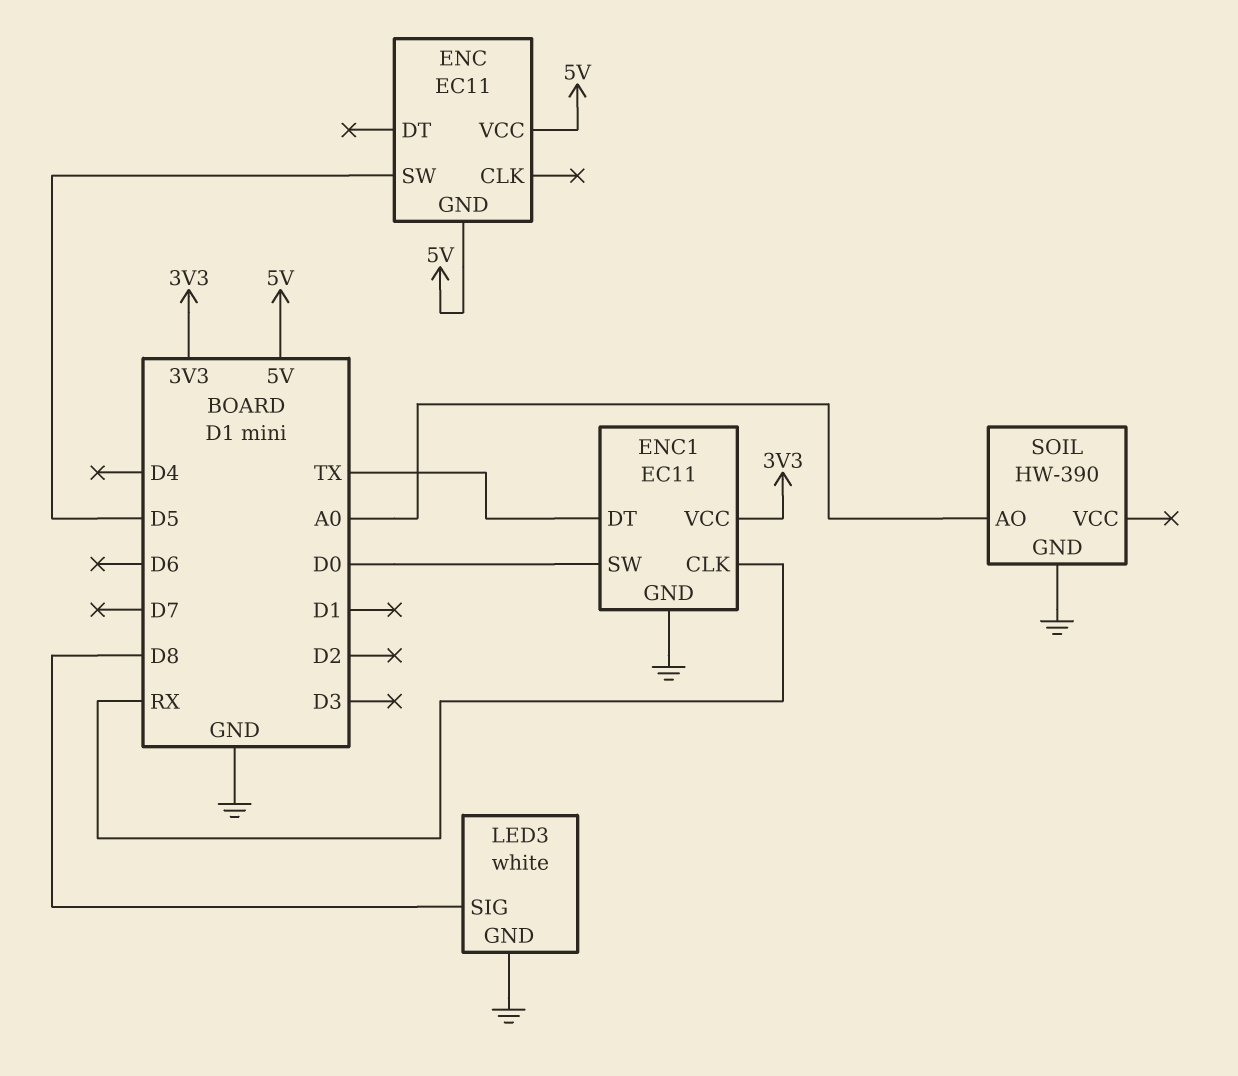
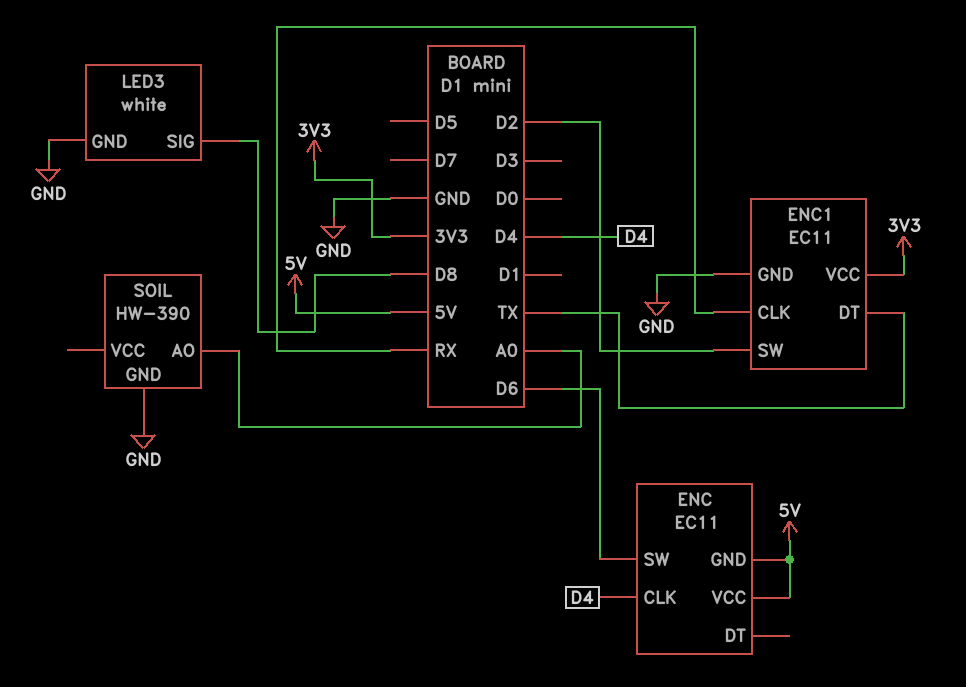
ENC pin CLK: none -> D4
ENC pin SW: D5 -> D6
ENC1 pin SW: D0 -> D2

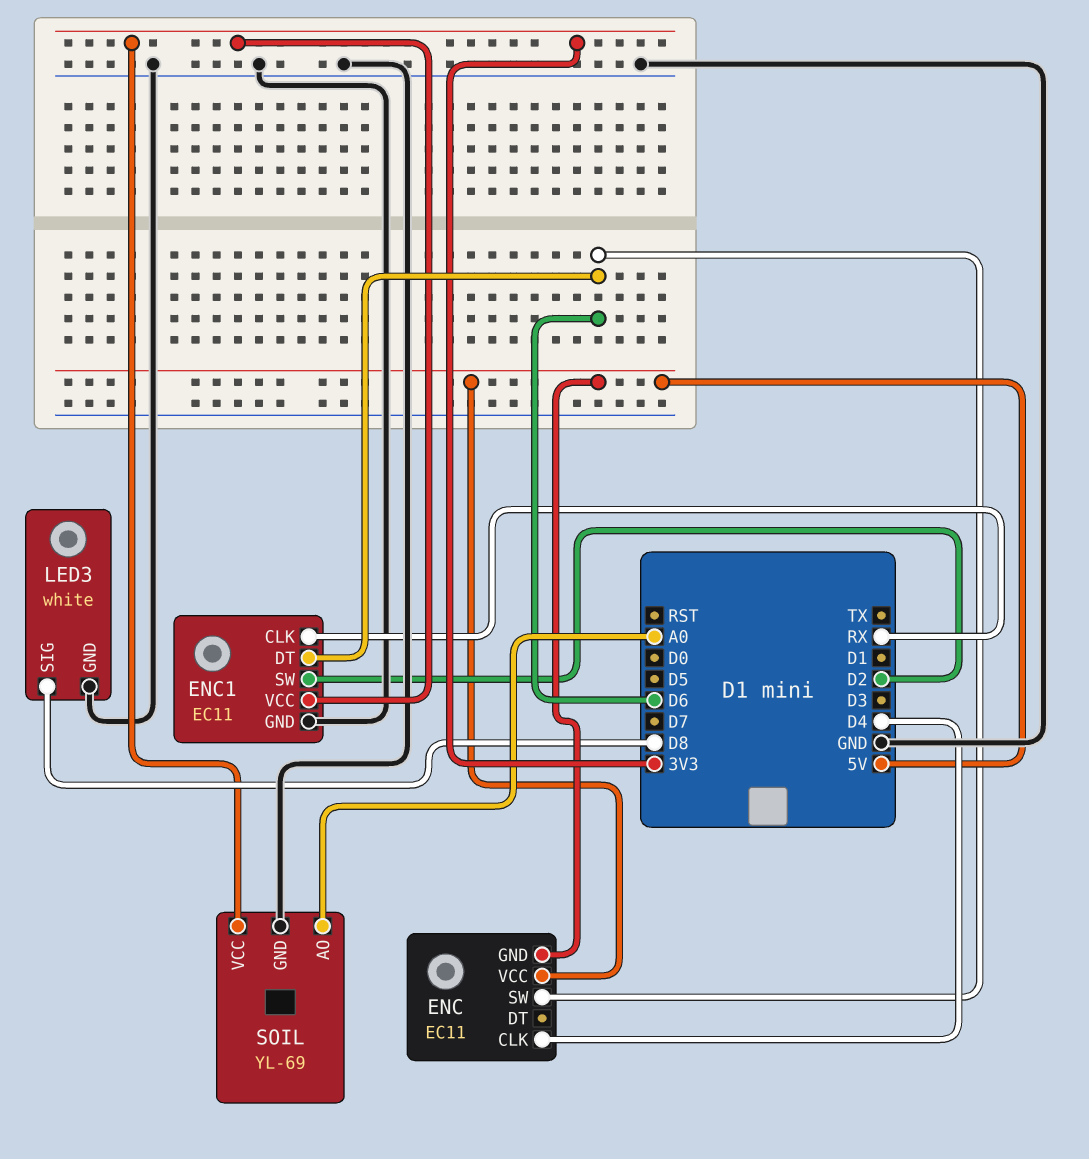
ENC1 pin DT: TX -> D6
SOIL: HW-390 -> YL-69
SOIL pin VCC: none -> 3V3

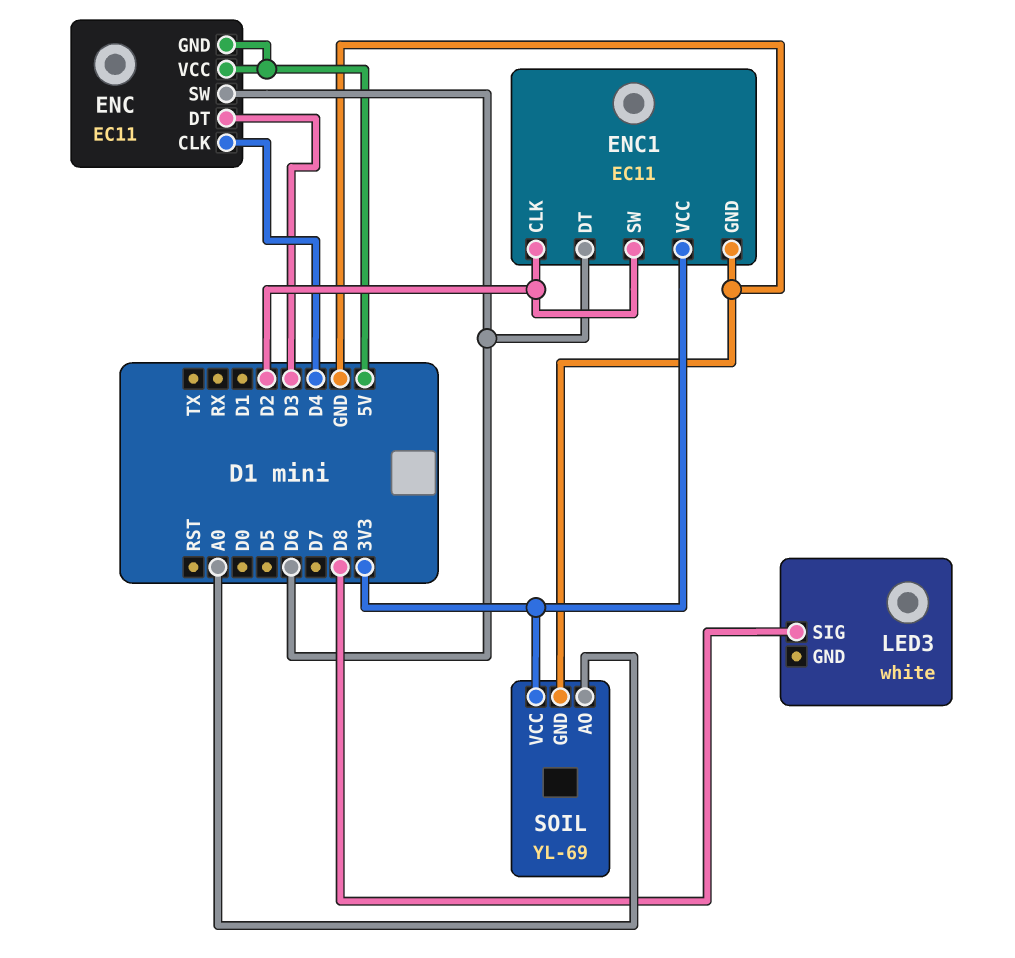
ENC pin DT: none -> D3
ENC1 pin CLK: RX -> D2
LED3 pin GND: GND -> none

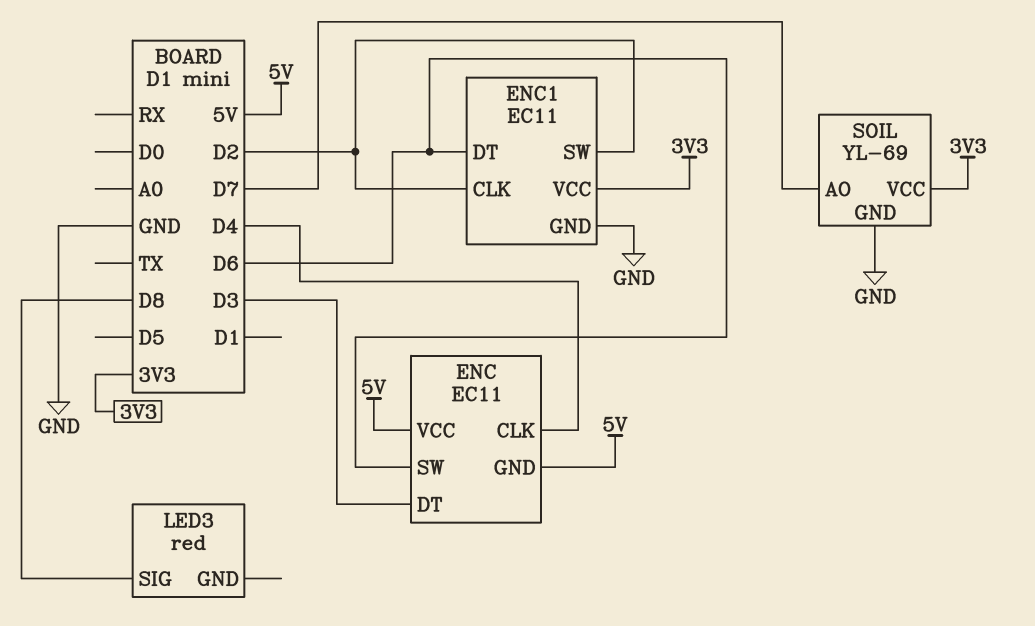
LED3: white -> red
SOIL pin AO: A0 -> D7

